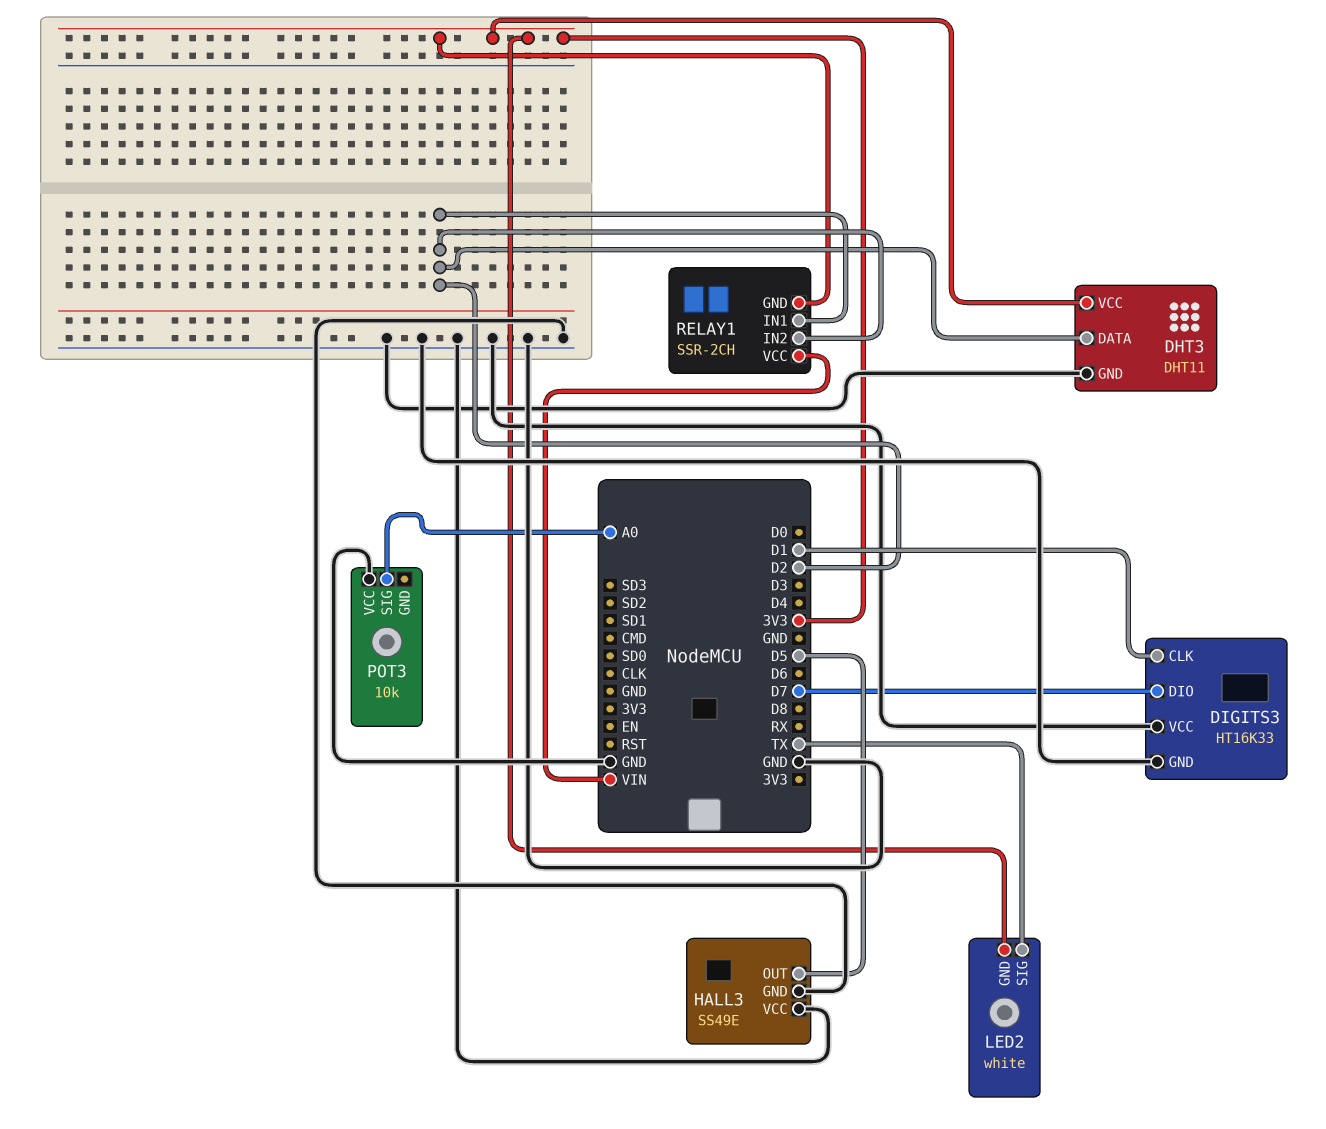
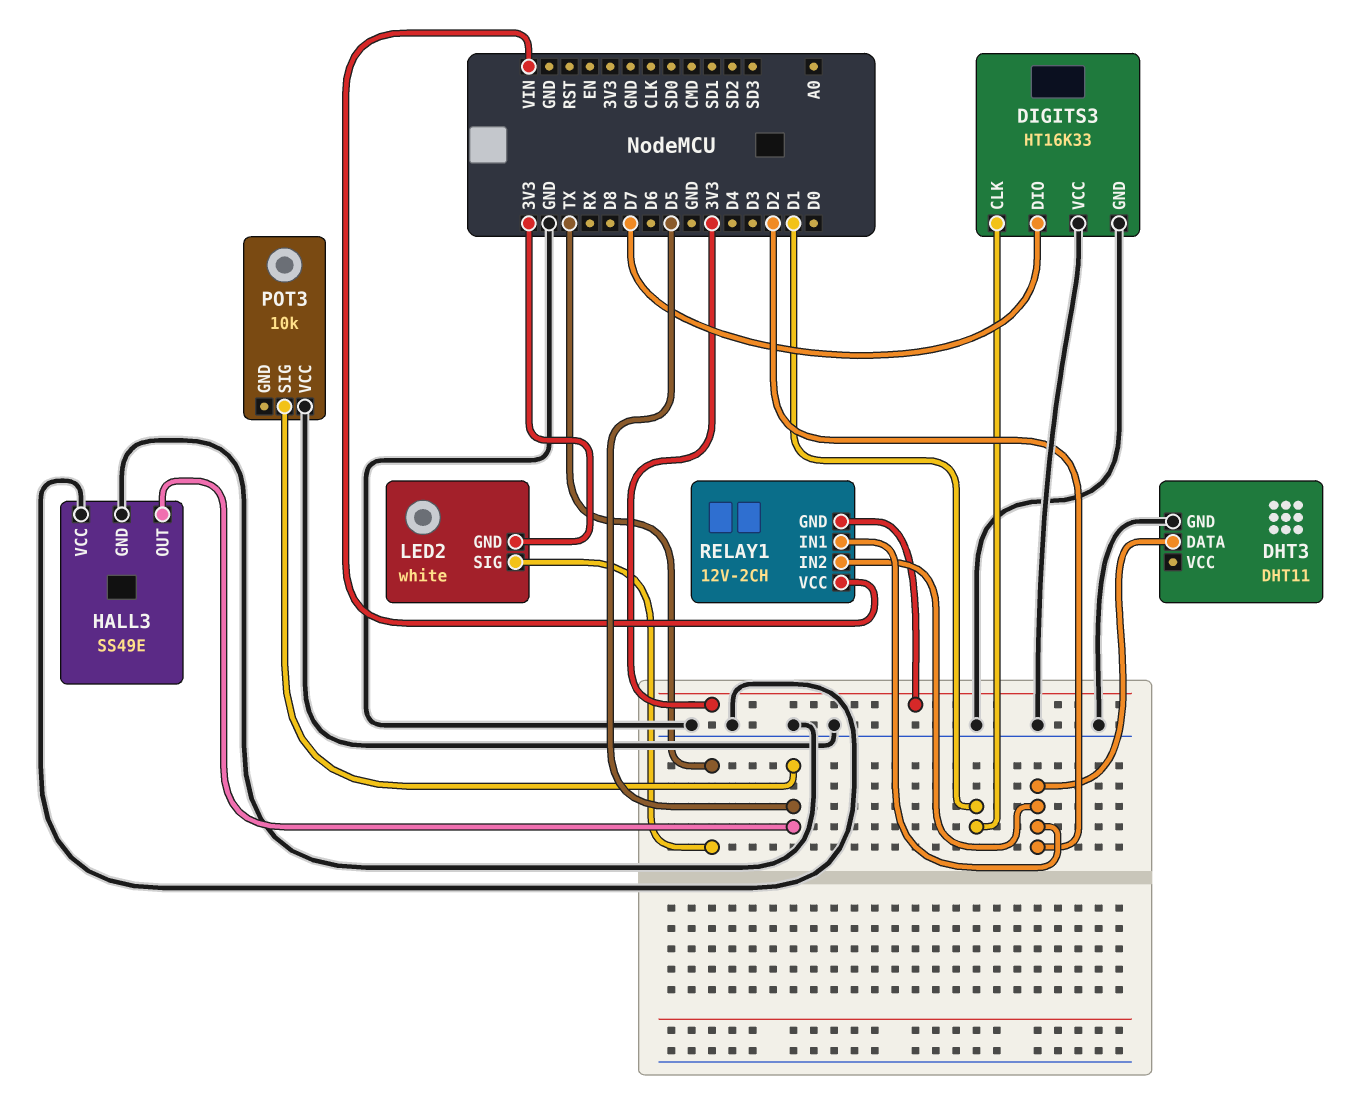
DHT3 pin VCC: 3V3 -> none
POT3 pin SIG: A0 -> D5
RELAY1: SSR-2CH -> 12V-2CH

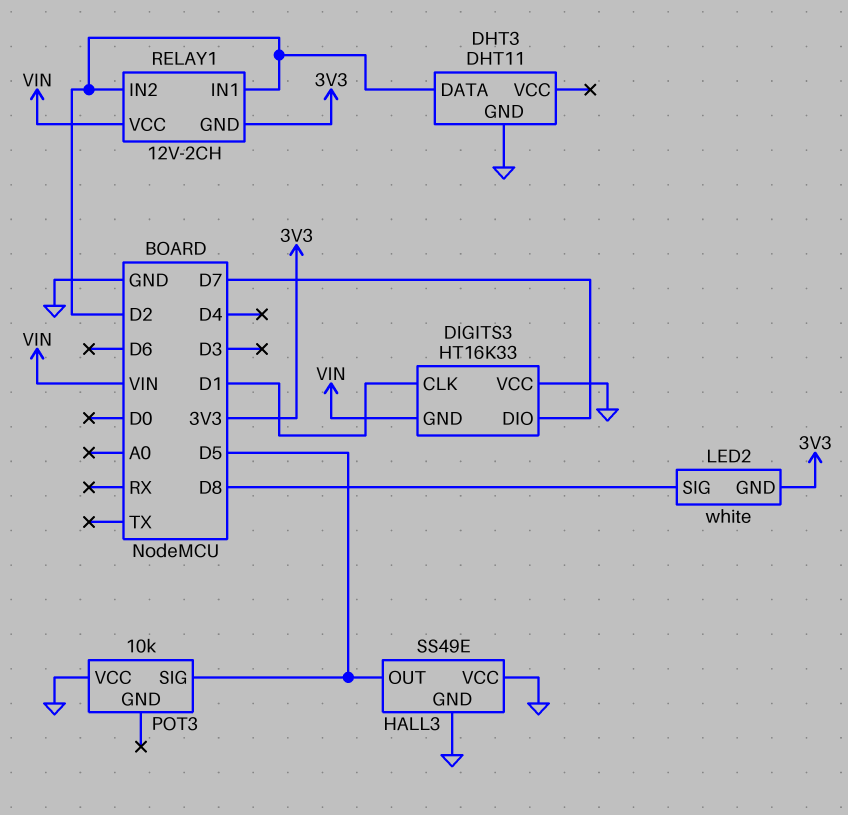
DIGITS3 pin GND: GND -> VIN
LED2 pin SIG: TX -> D8

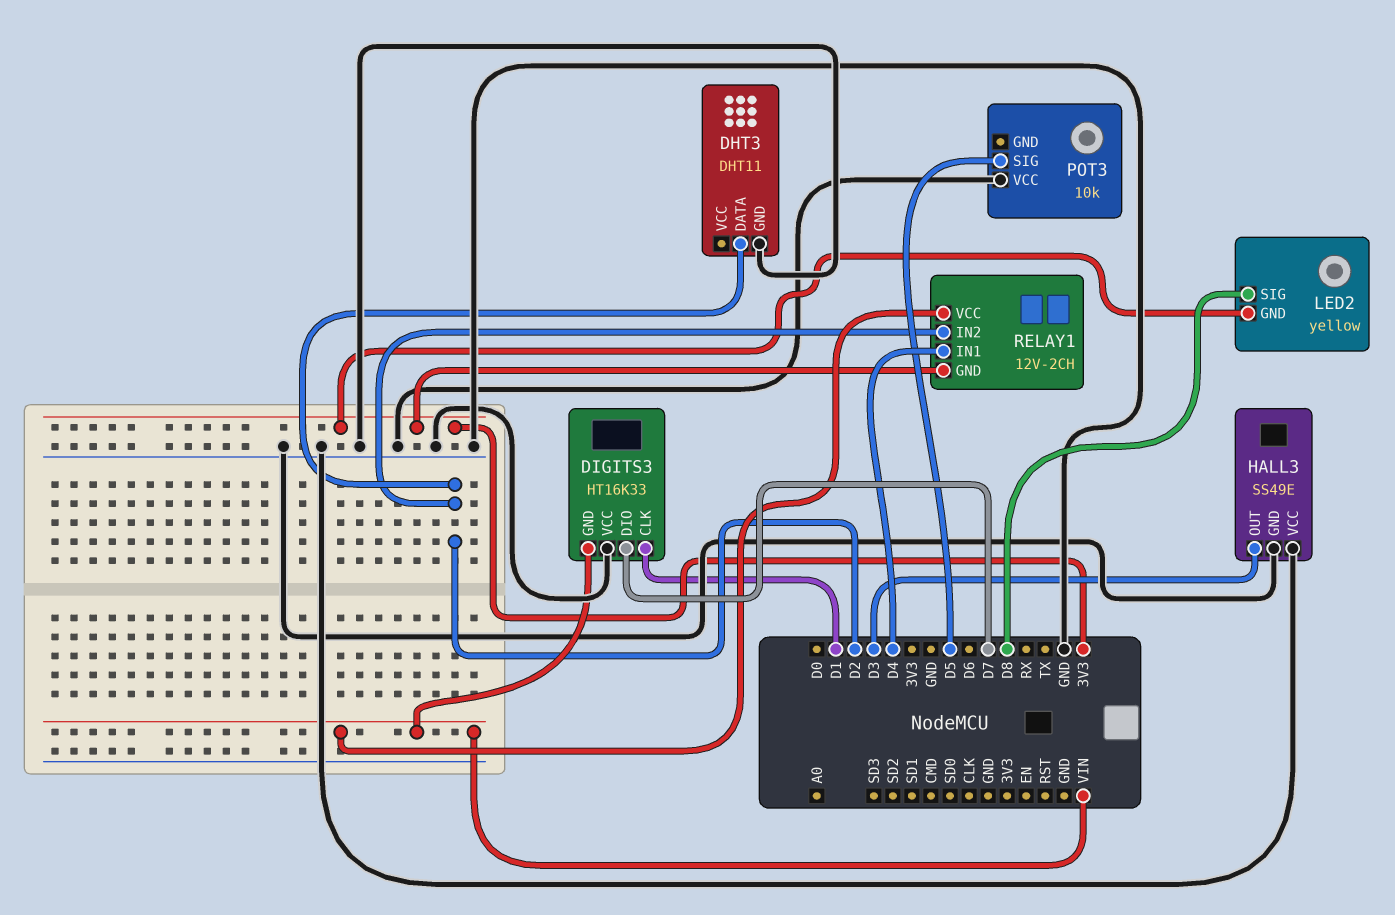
HALL3 pin OUT: D5 -> D3
LED2: white -> yellow
RELAY1 pin IN1: D2 -> D4

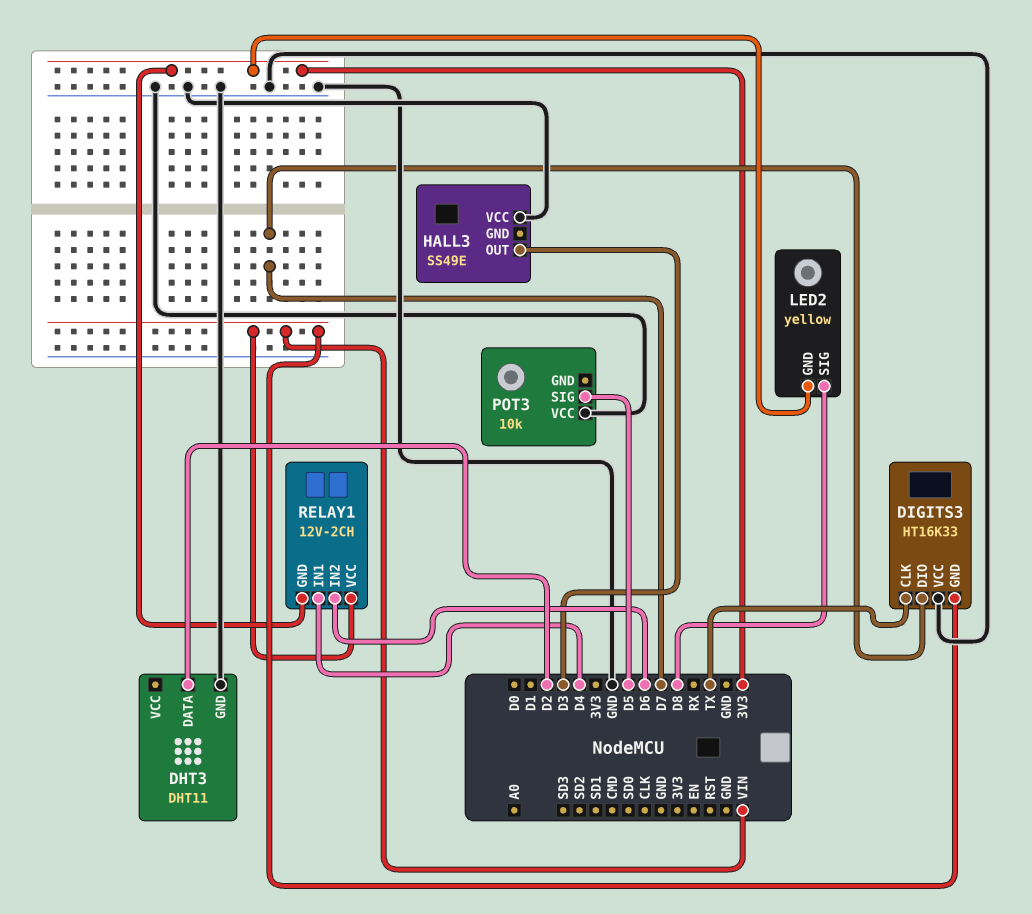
DIGITS3 pin CLK: D1 -> TX
HALL3 pin GND: GND -> none
RELAY1 pin IN2: D2 -> D6

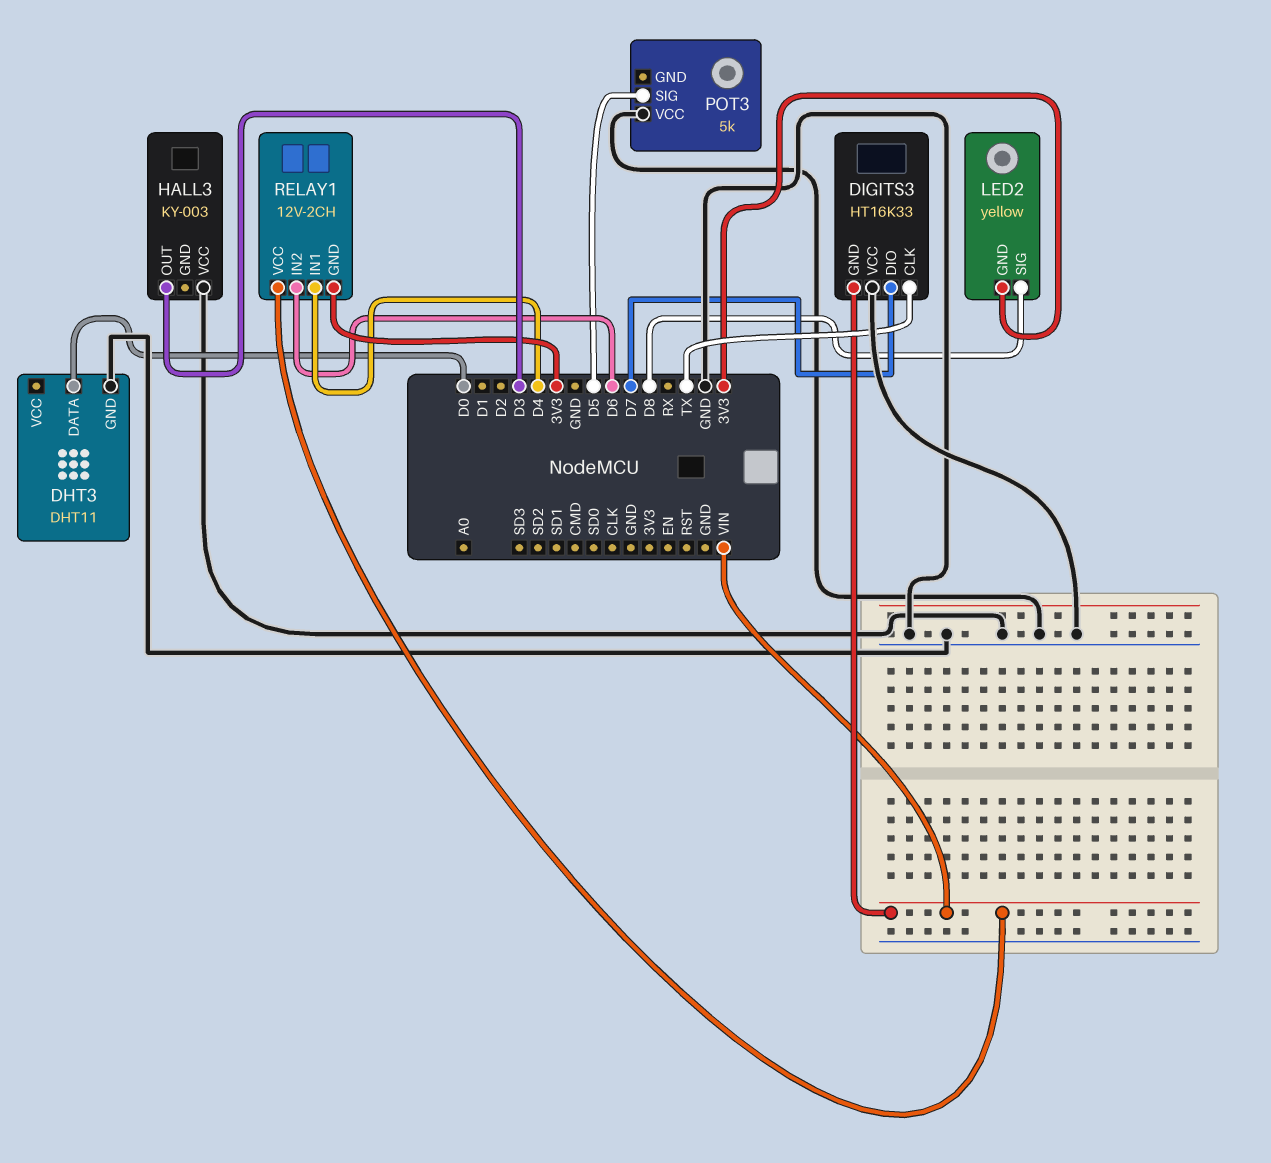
DHT3 pin DATA: D2 -> D0
HALL3: SS49E -> KY-003
POT3: 10k -> 5k

